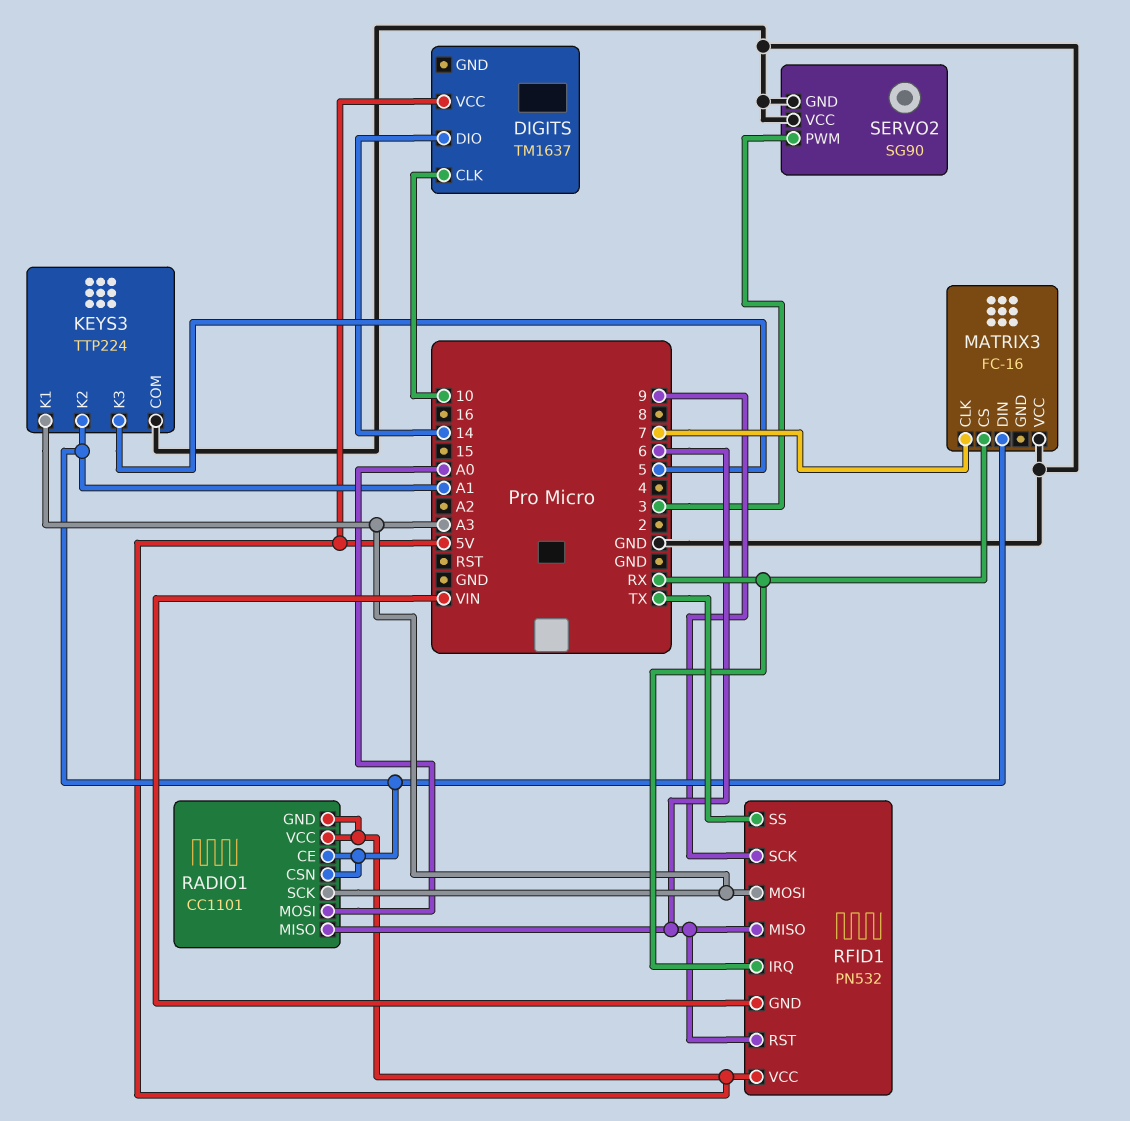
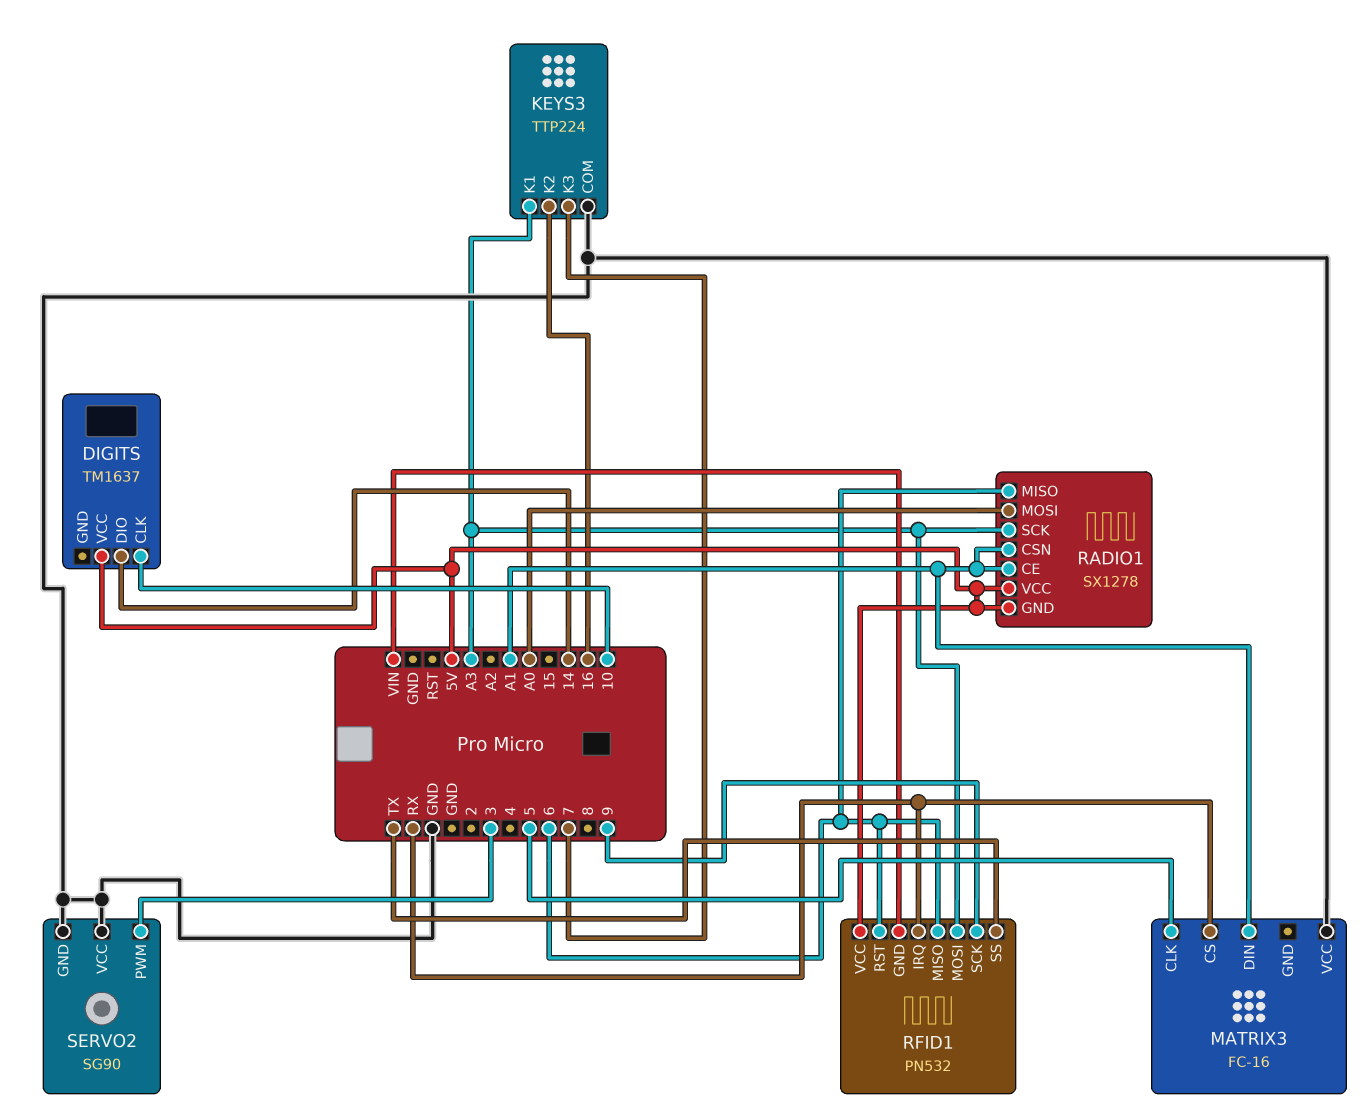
KEYS3 pin K2: A1 -> 16
KEYS3 pin K3: 5 -> 7
MATRIX3 pin CLK: 7 -> 5
RADIO1: CC1101 -> SX1278

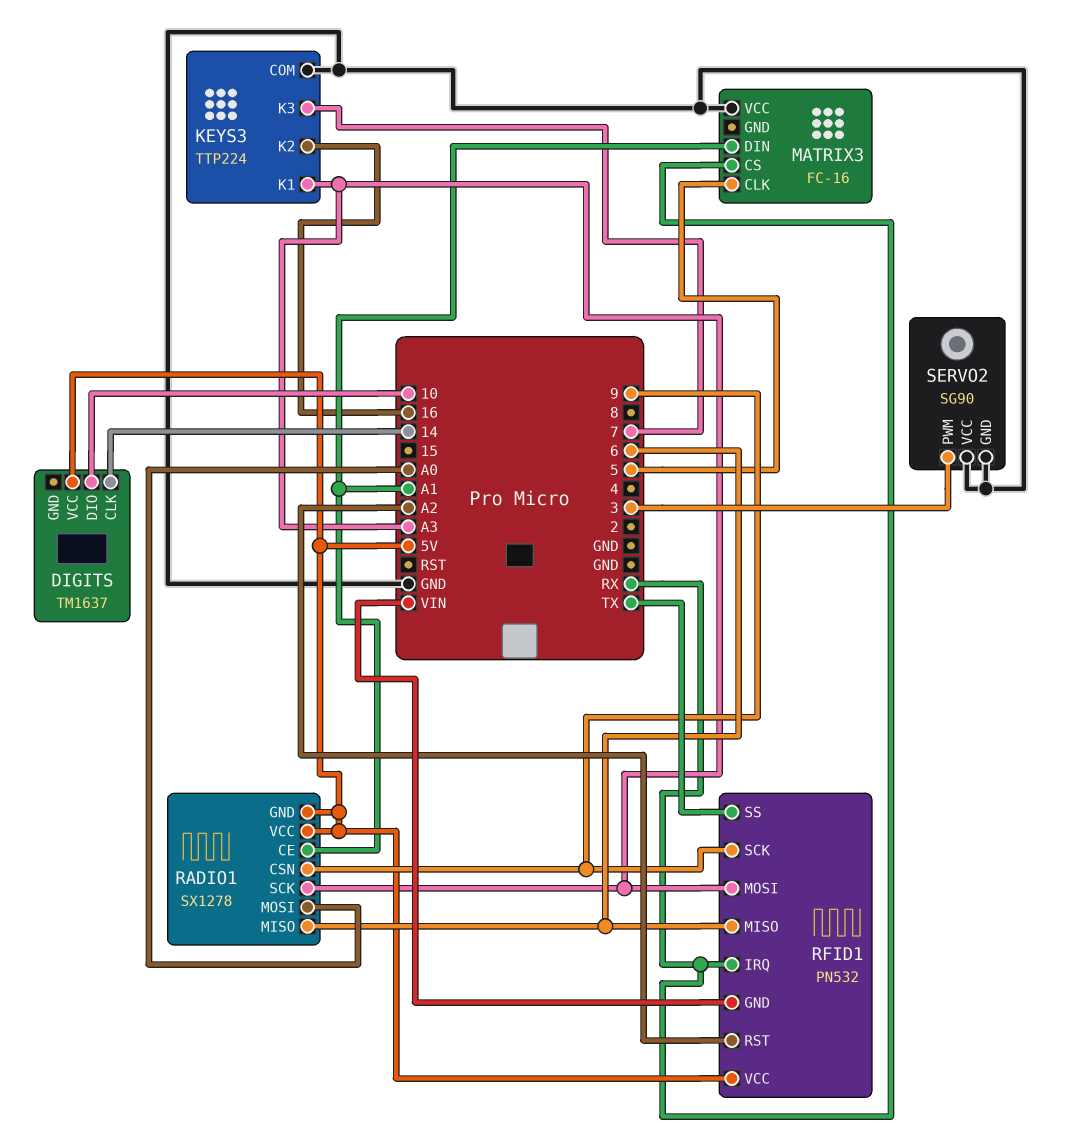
DIGITS pin CLK: 10 -> 14
DIGITS pin DIO: 14 -> 10
RADIO1 pin CSN: A1 -> 9
RFID1 pin RST: 6 -> A2

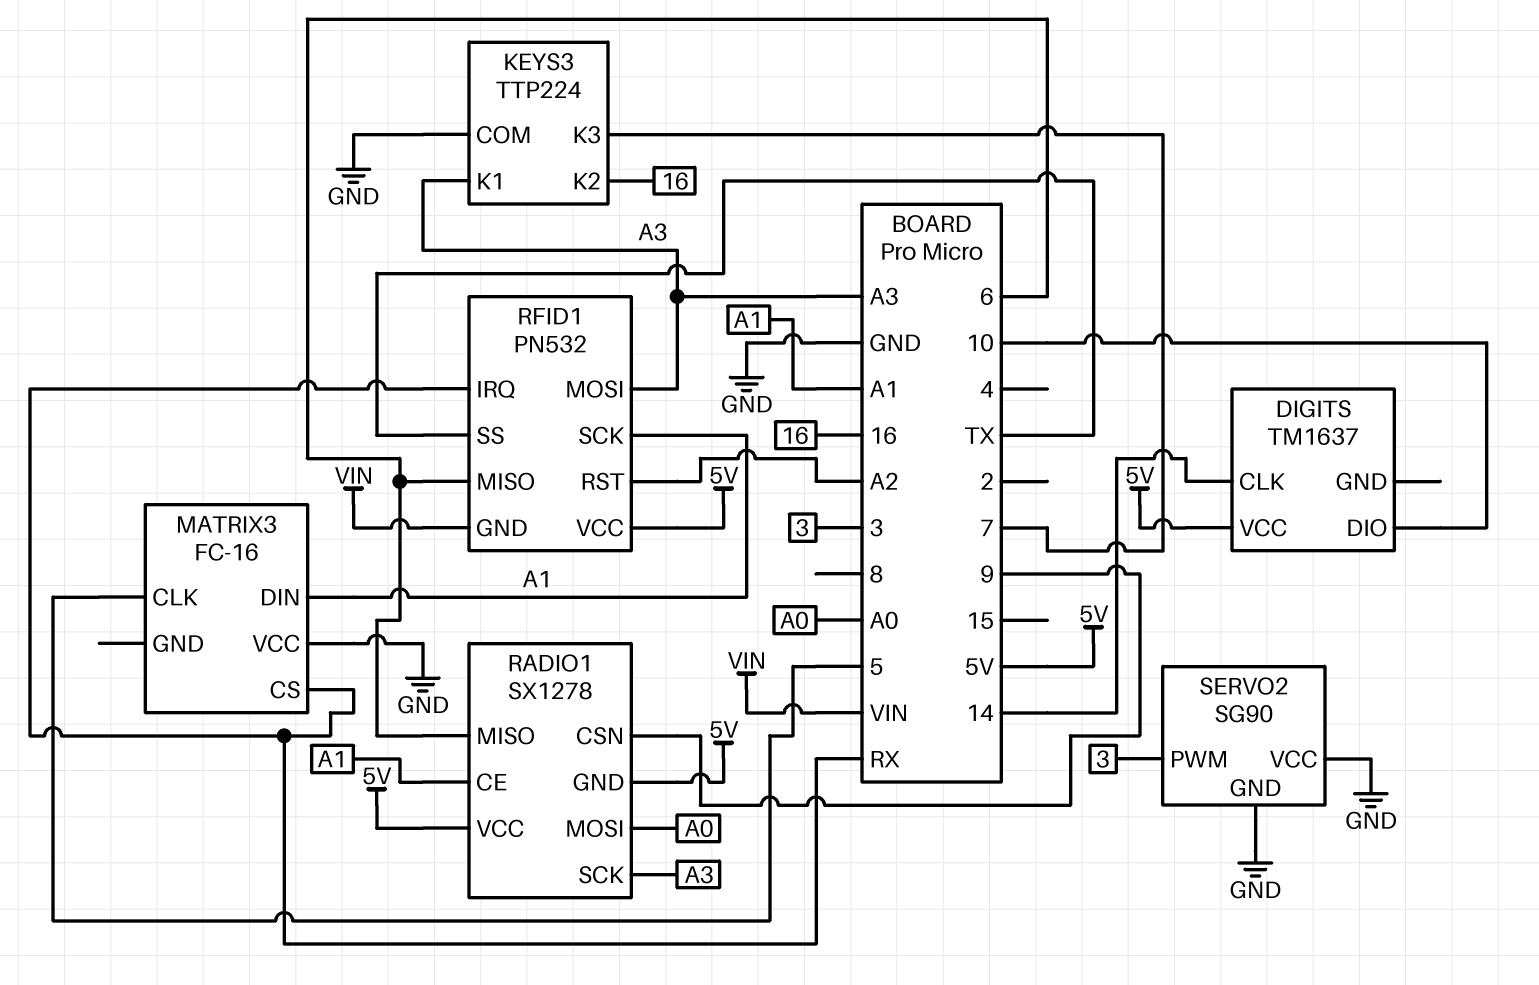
RFID1 pin SCK: 9 -> A1

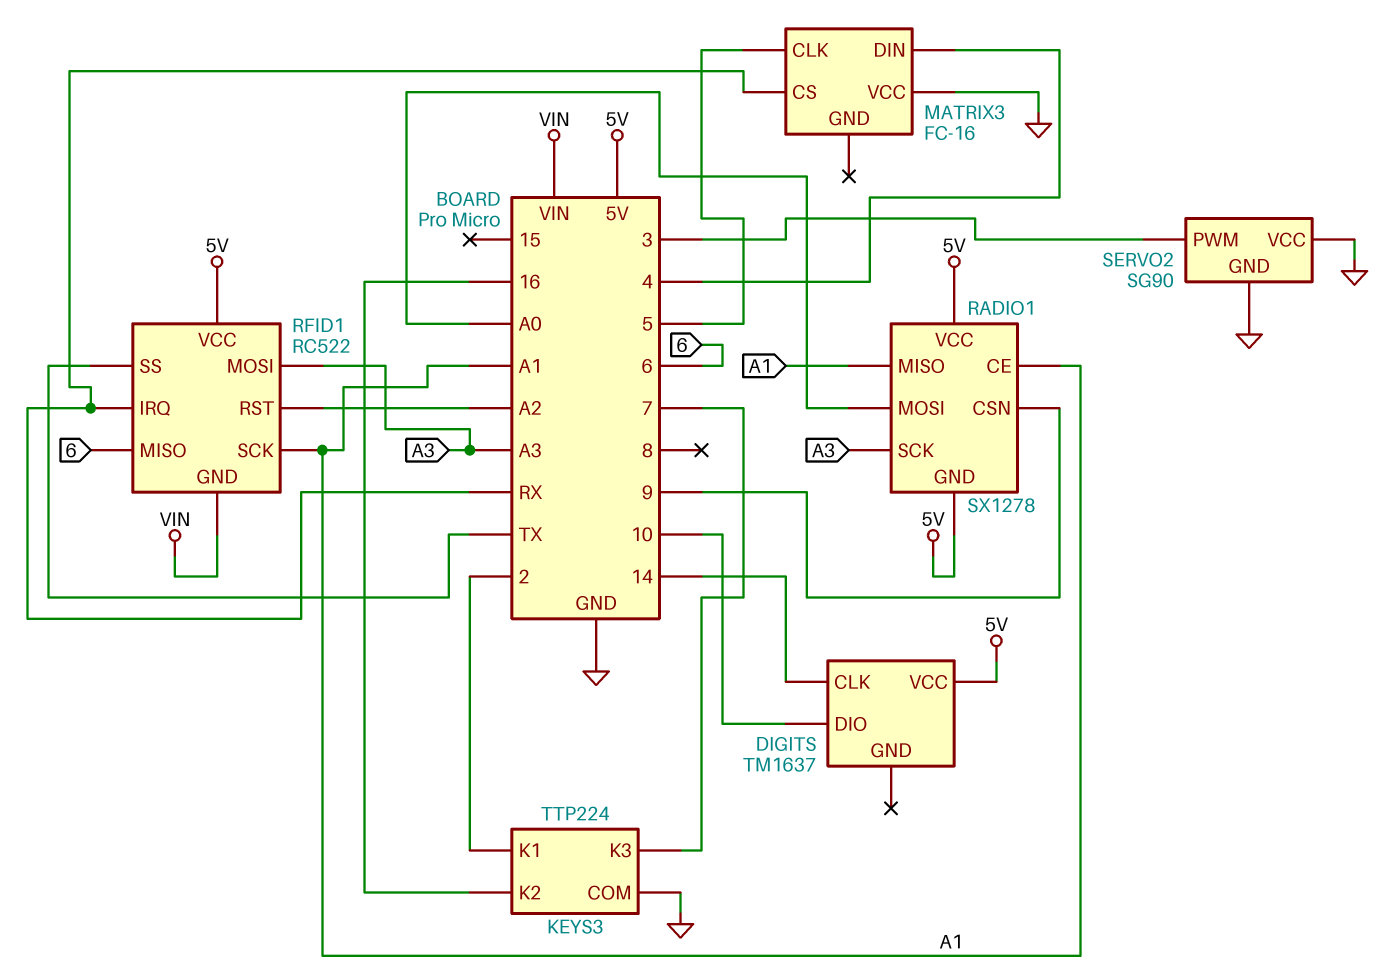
KEYS3 pin K1: A3 -> 2
MATRIX3 pin DIN: A1 -> 4
RADIO1 pin MISO: 6 -> A1
RFID1: PN532 -> RC522

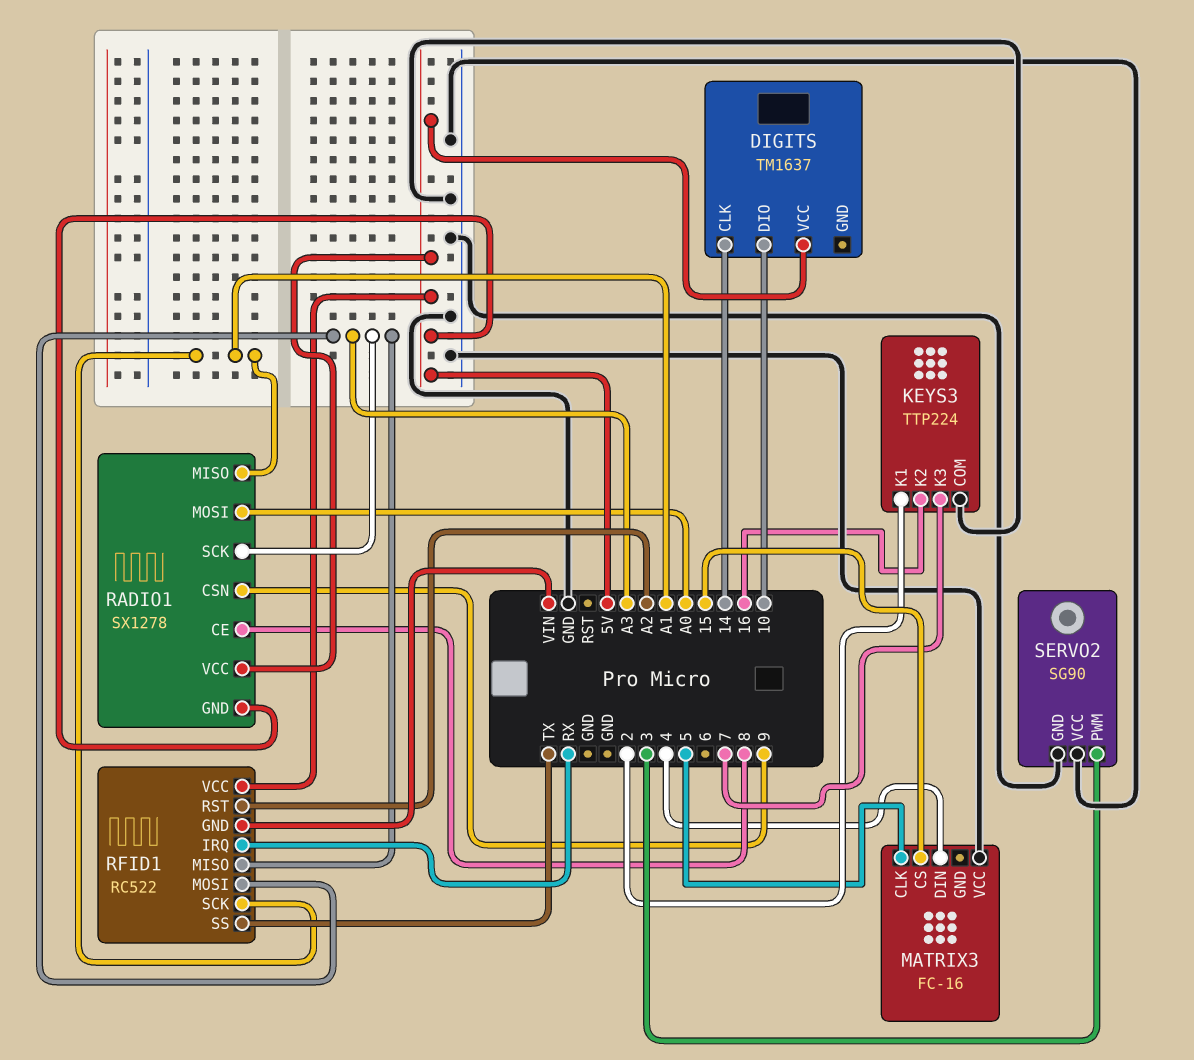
MATRIX3 pin CS: RX -> 15
RADIO1 pin CE: A1 -> 8
RFID1 pin MISO: 6 -> A3

